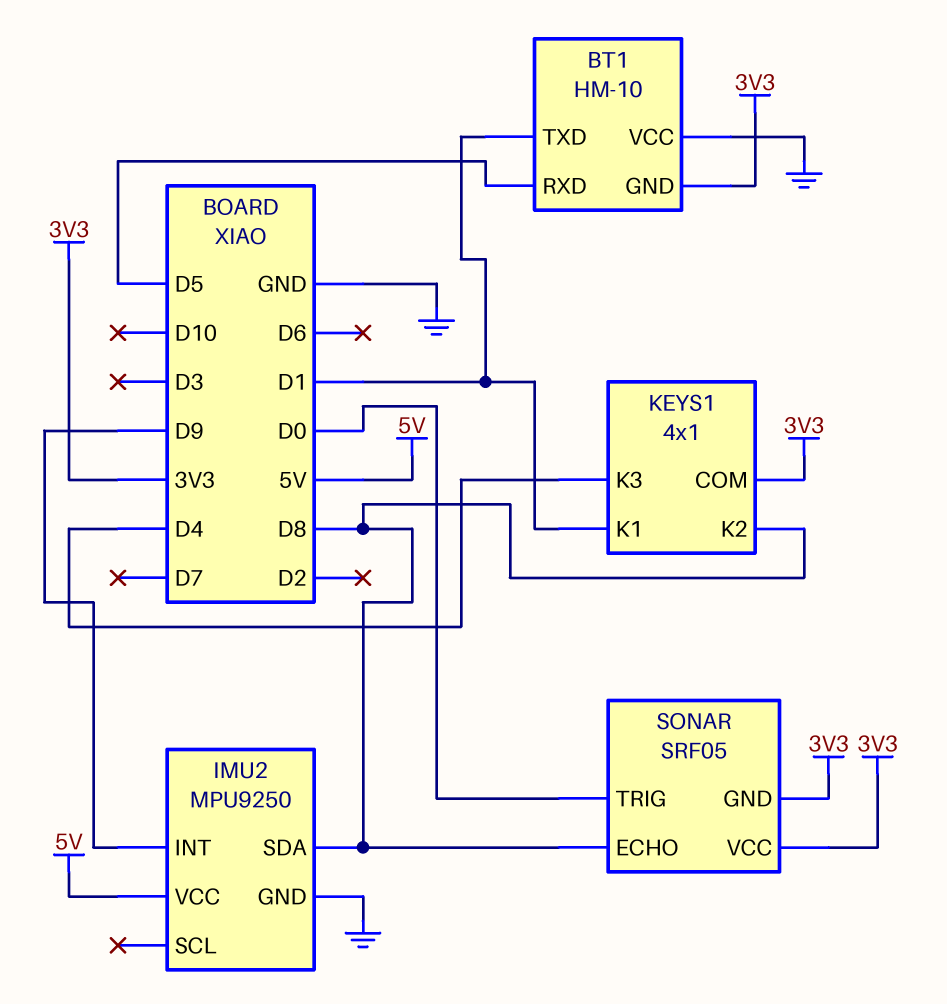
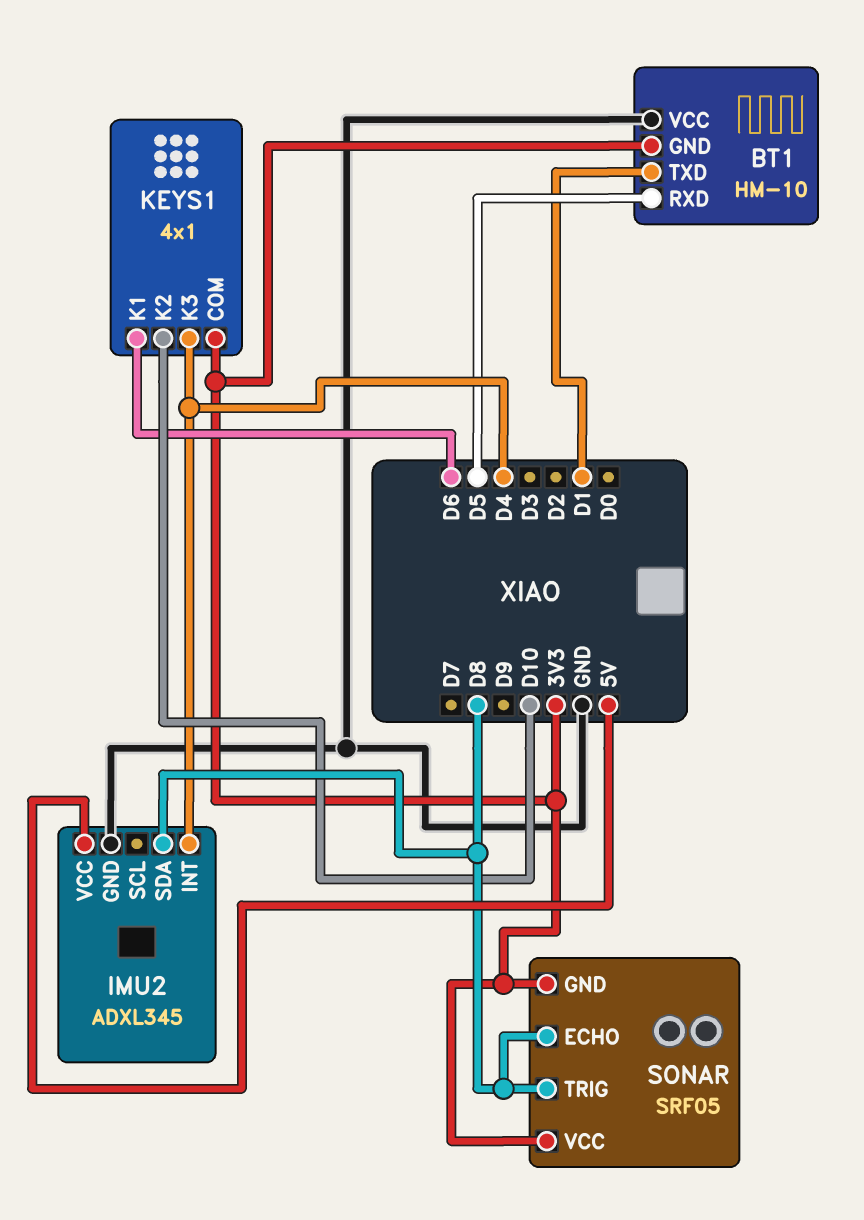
IMU2: MPU9250 -> ADXL345
IMU2 pin INT: D9 -> D4
KEYS1 pin K1: D1 -> D6
KEYS1 pin K2: D8 -> D10
SONAR pin TRIG: D0 -> D8

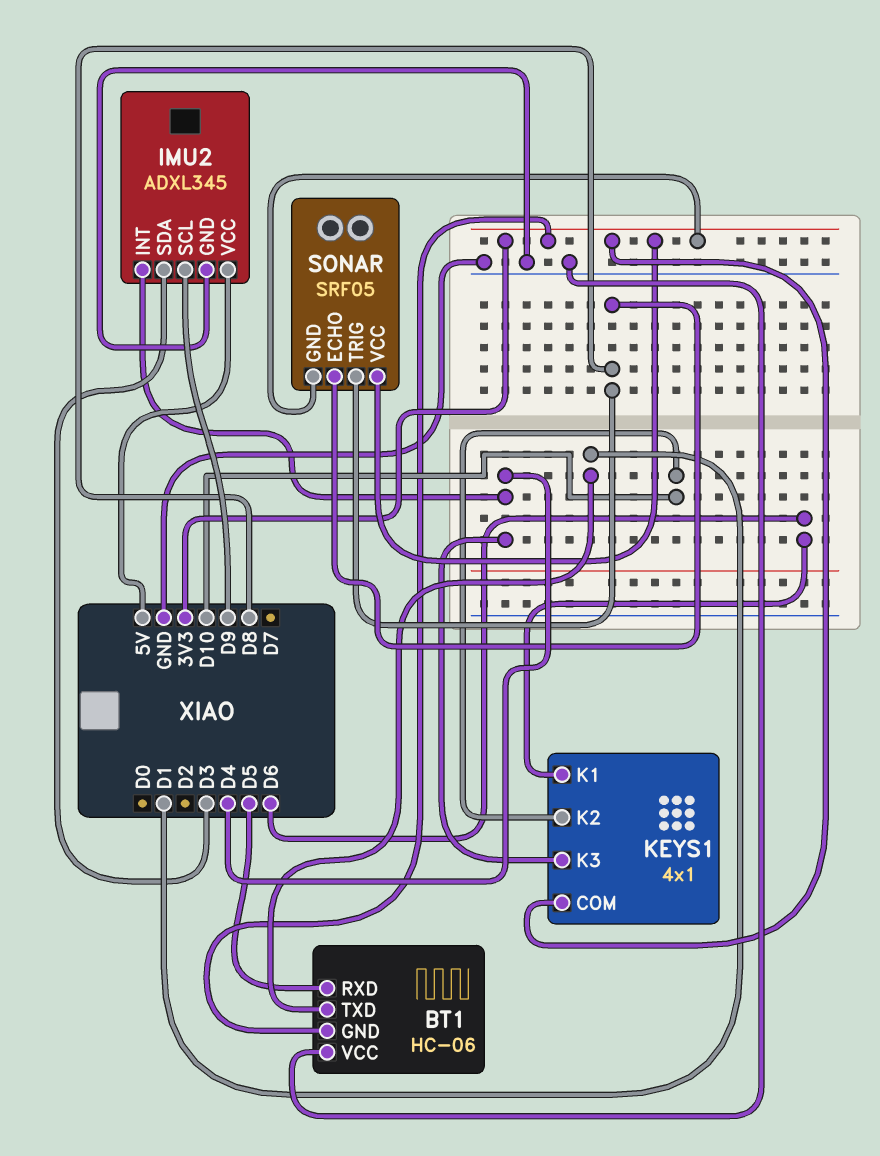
BT1: HM-10 -> HC-06
IMU2 pin SCL: none -> D9
IMU2 pin SDA: D8 -> D3

